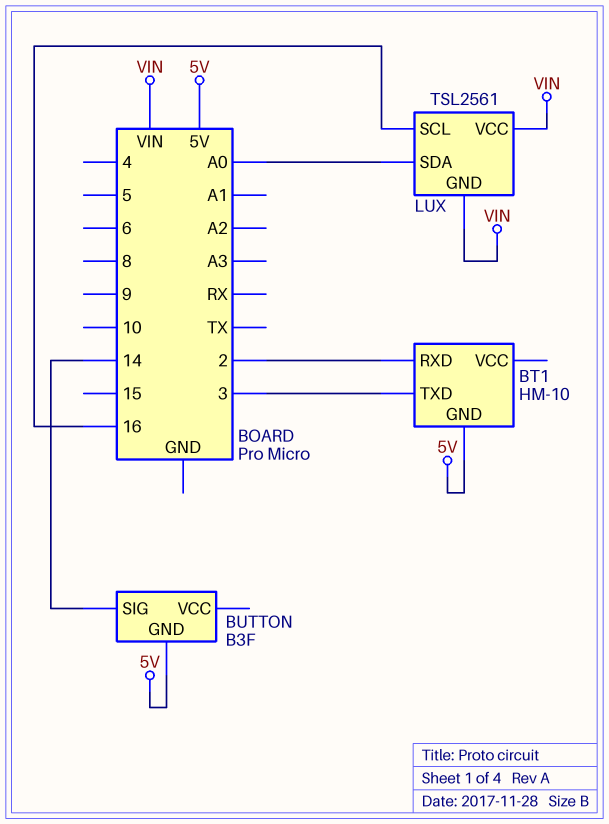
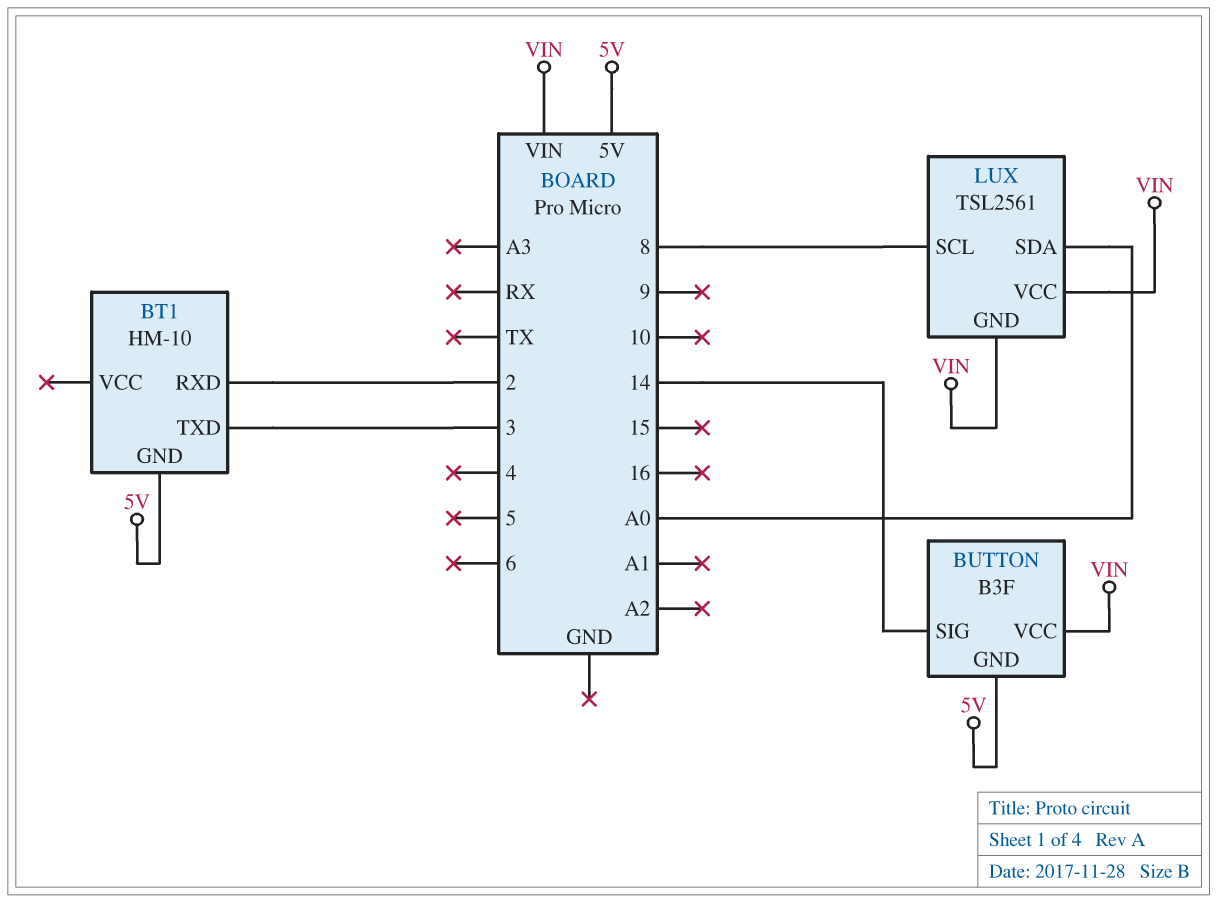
BUTTON pin VCC: none -> VIN
LUX pin SCL: 16 -> 8

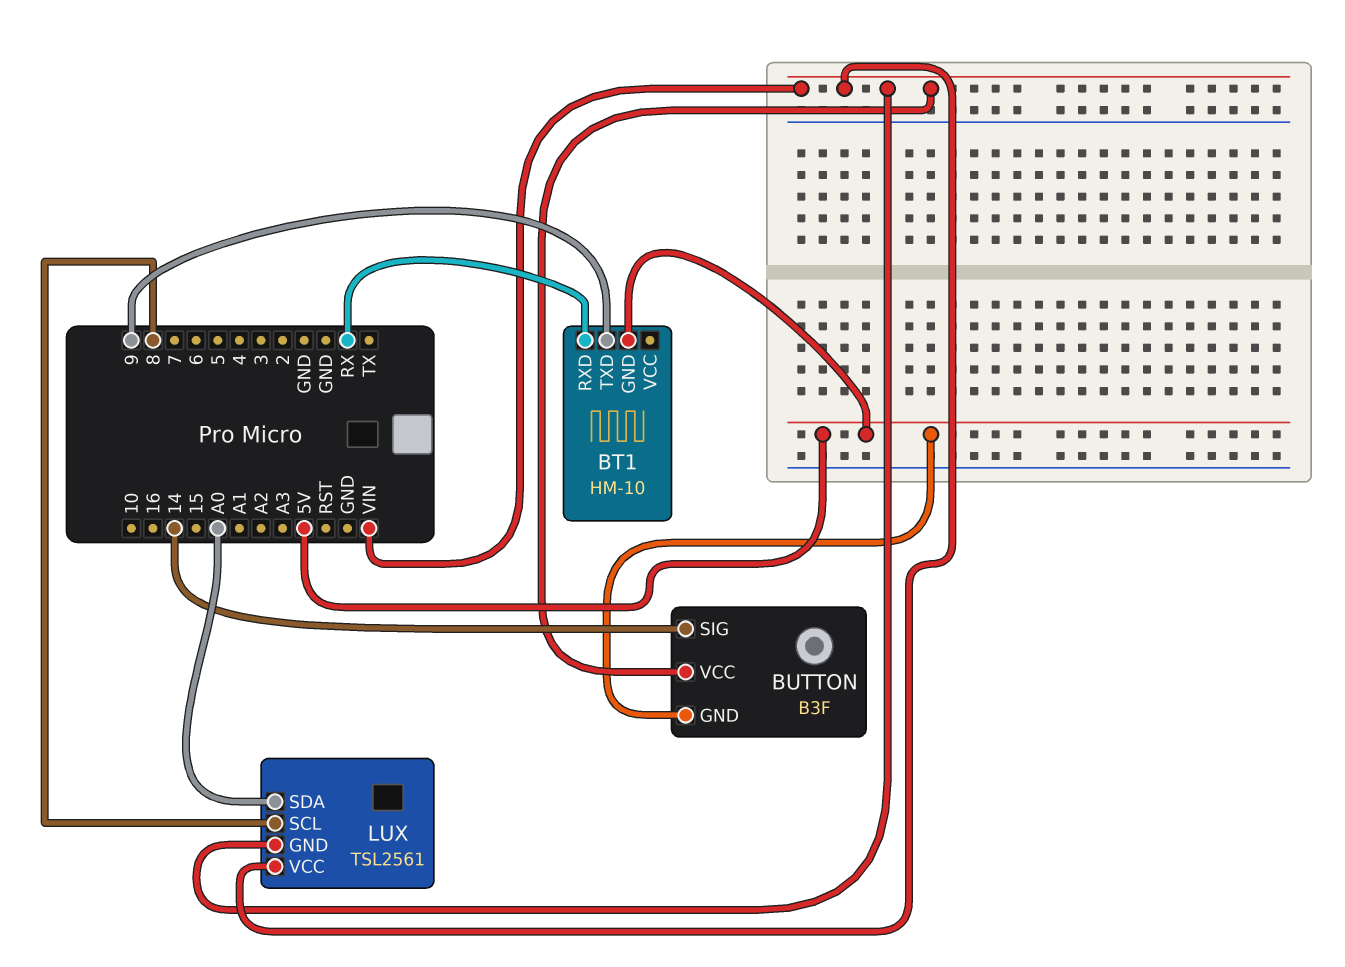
BT1 pin RXD: 2 -> RX
BT1 pin TXD: 3 -> 9

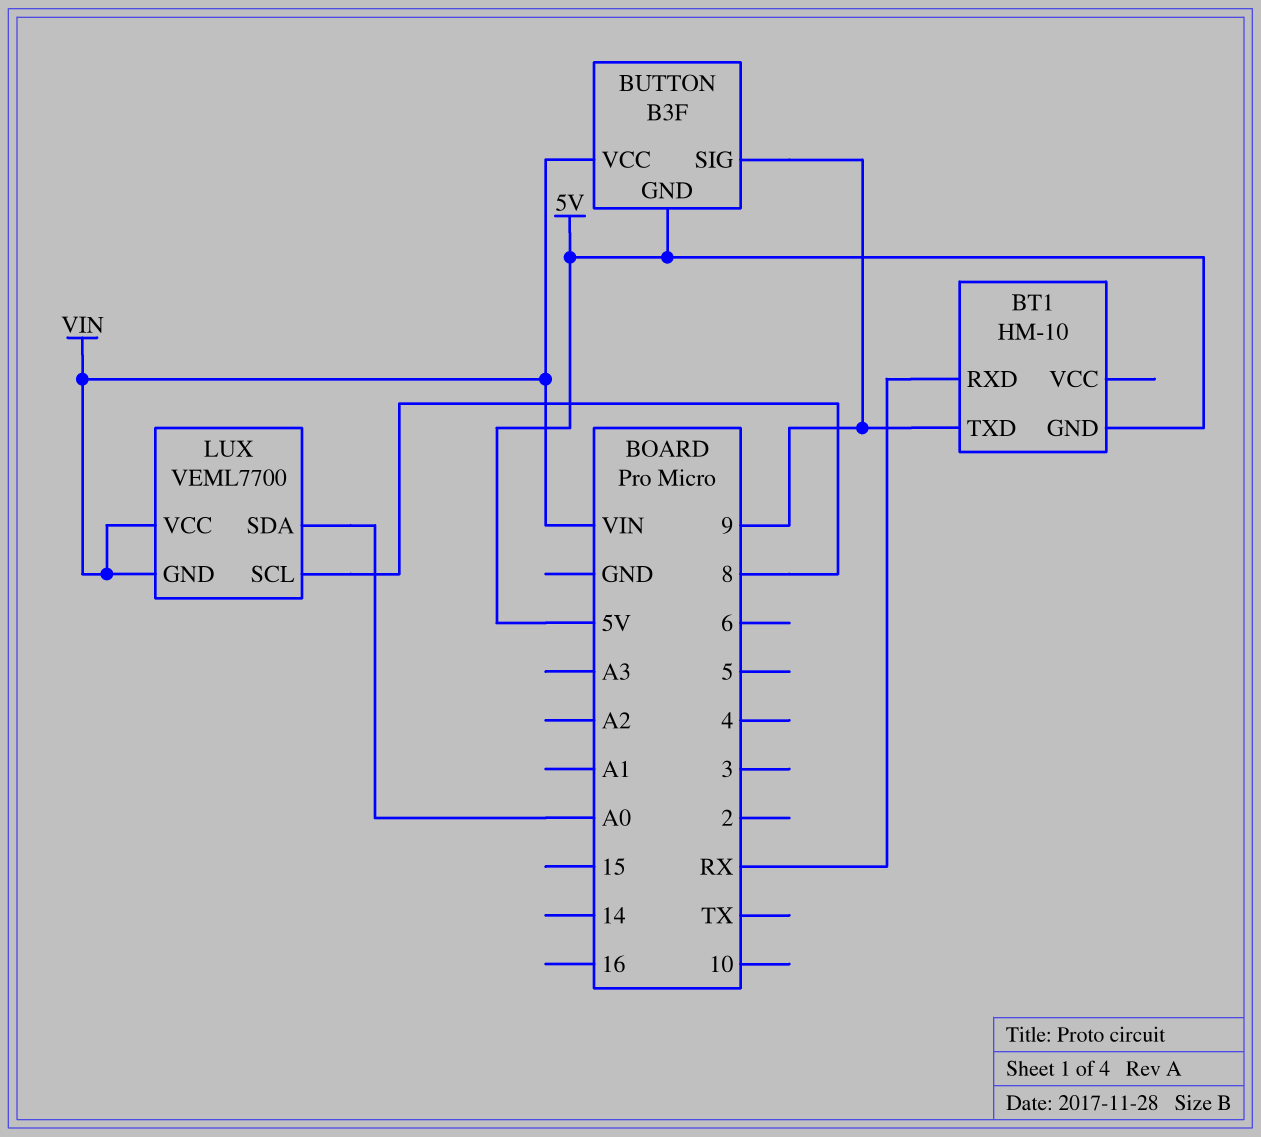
BUTTON pin SIG: 14 -> 9
LUX: TSL2561 -> VEML7700

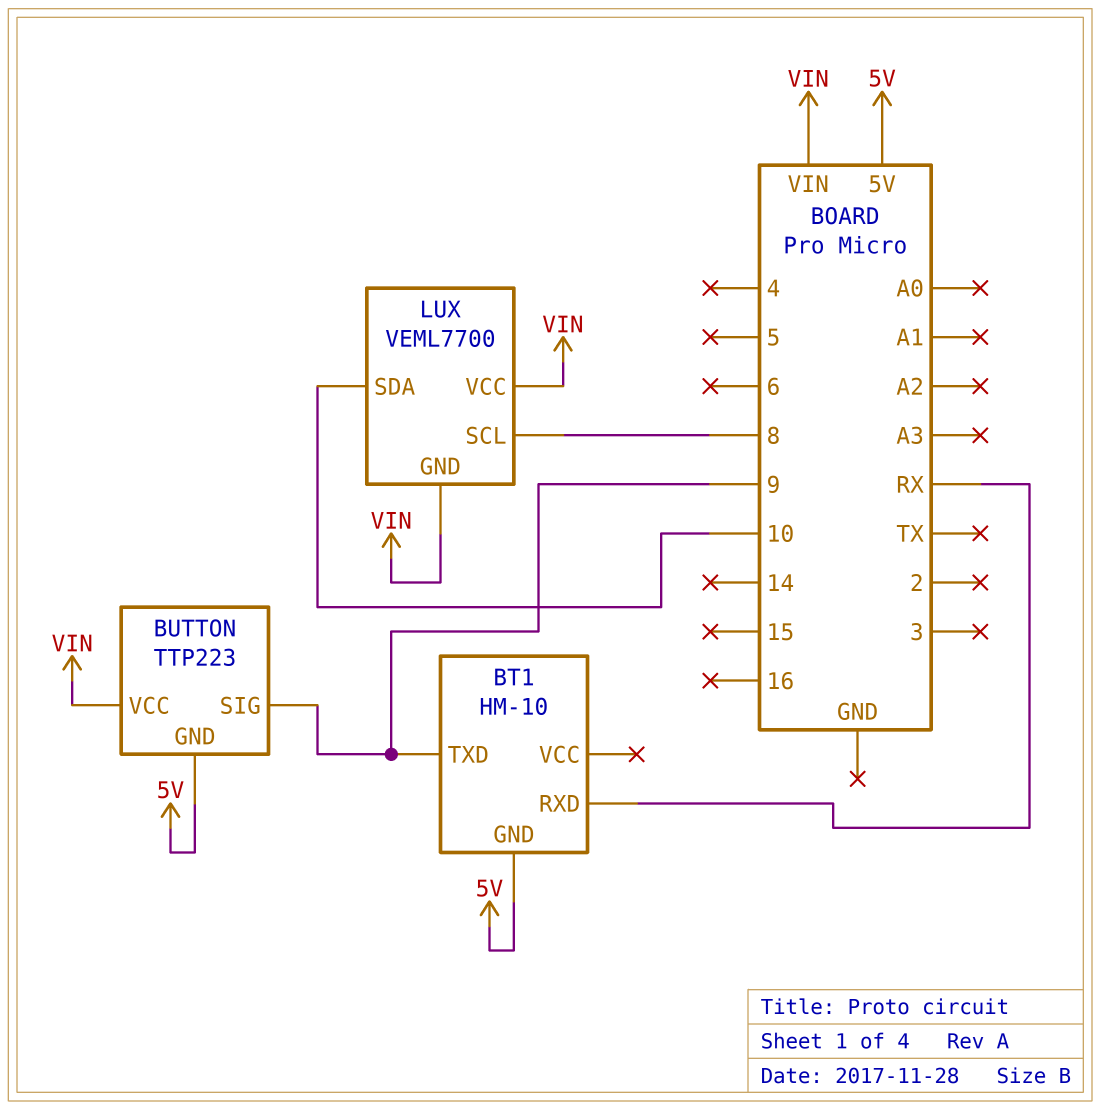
BUTTON: B3F -> TTP223
LUX pin SDA: A0 -> 10

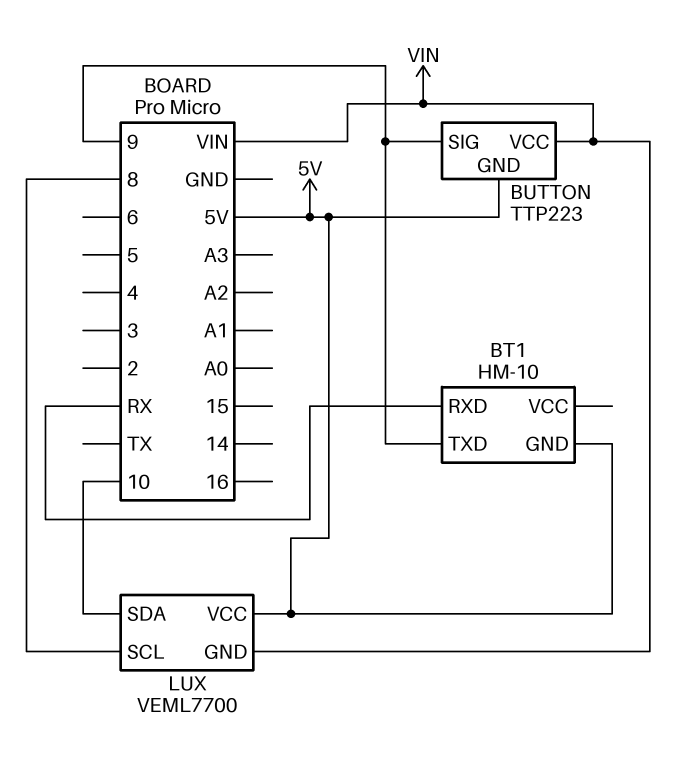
LUX pin VCC: VIN -> 5V

